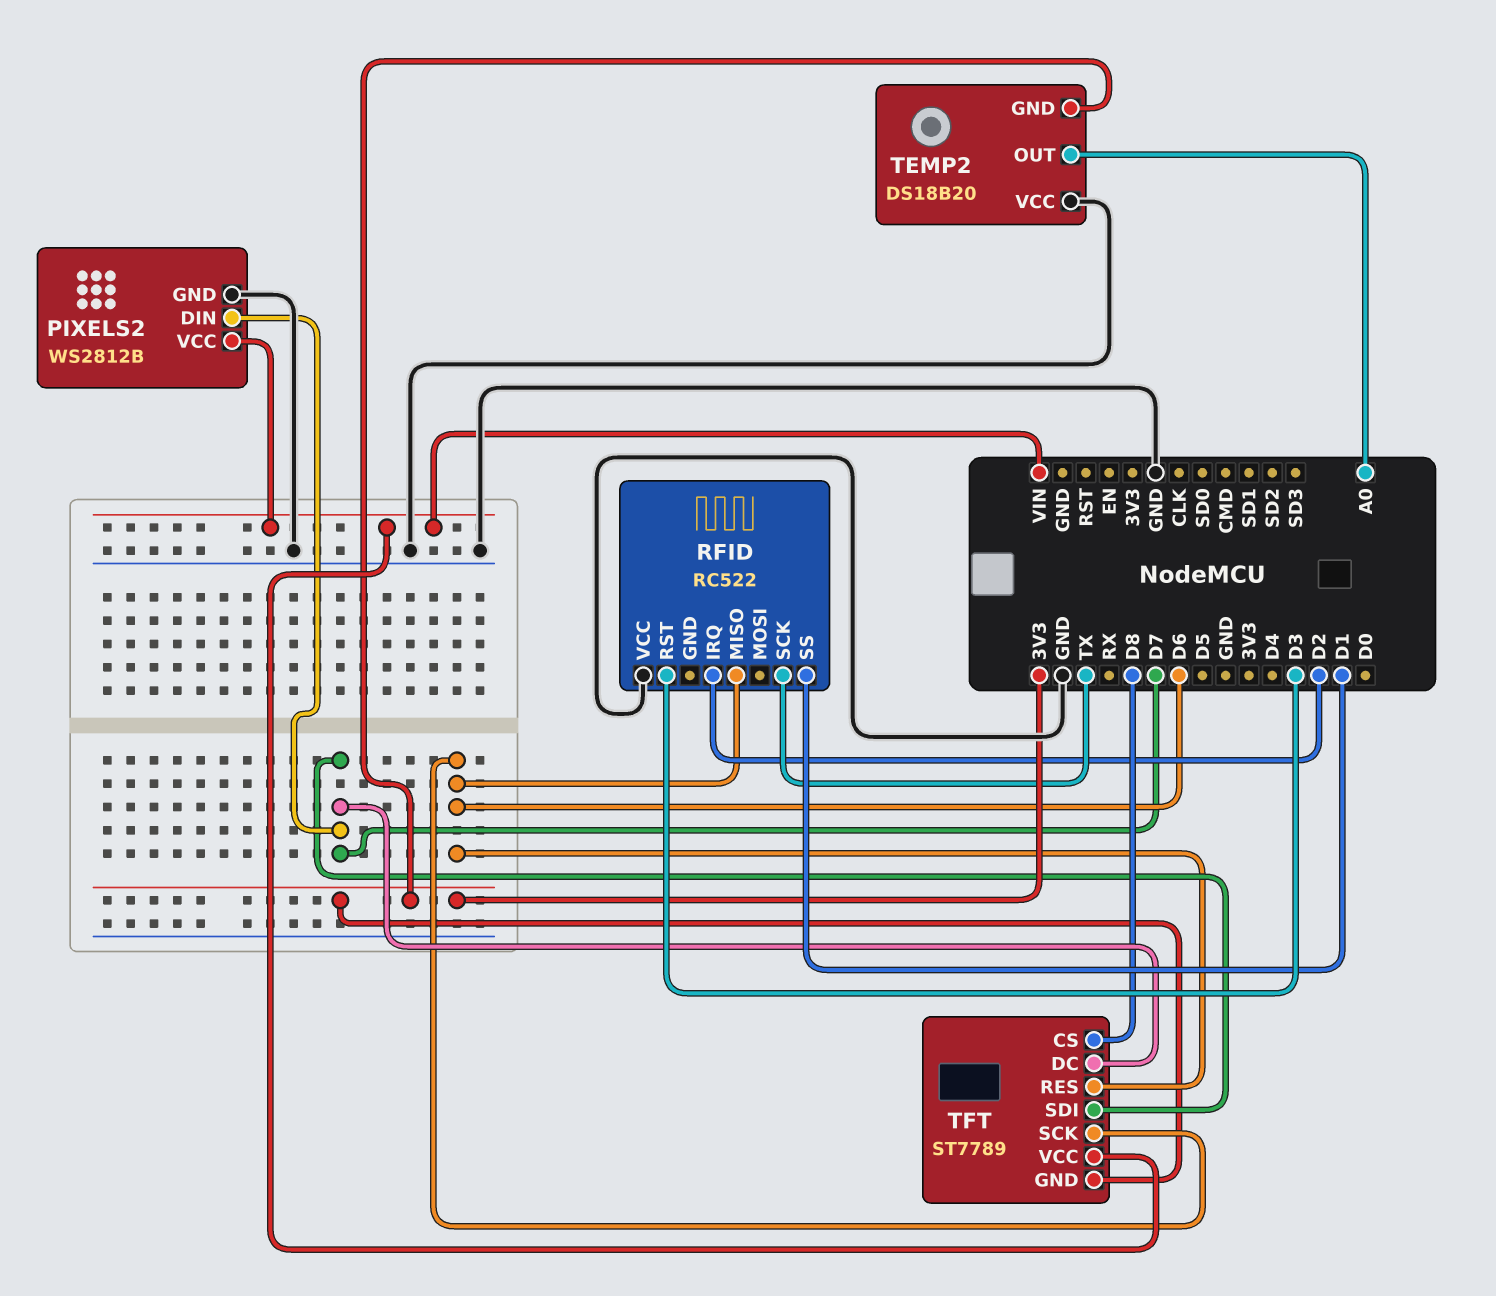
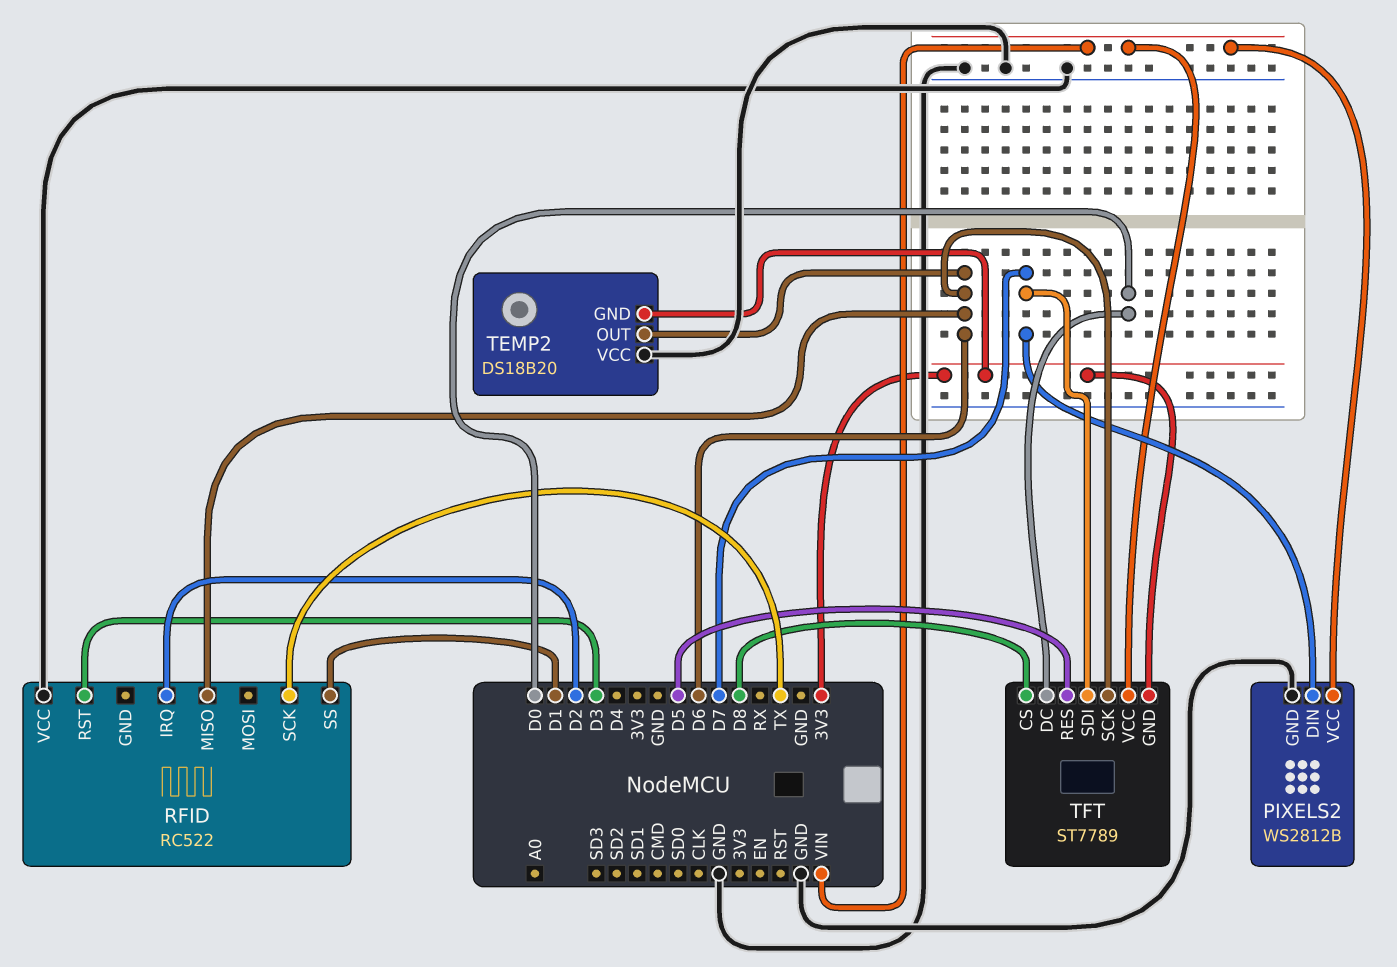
TEMP2 pin OUT: A0 -> D6
TFT pin DC: D7 -> D0
TFT pin RES: D6 -> D5

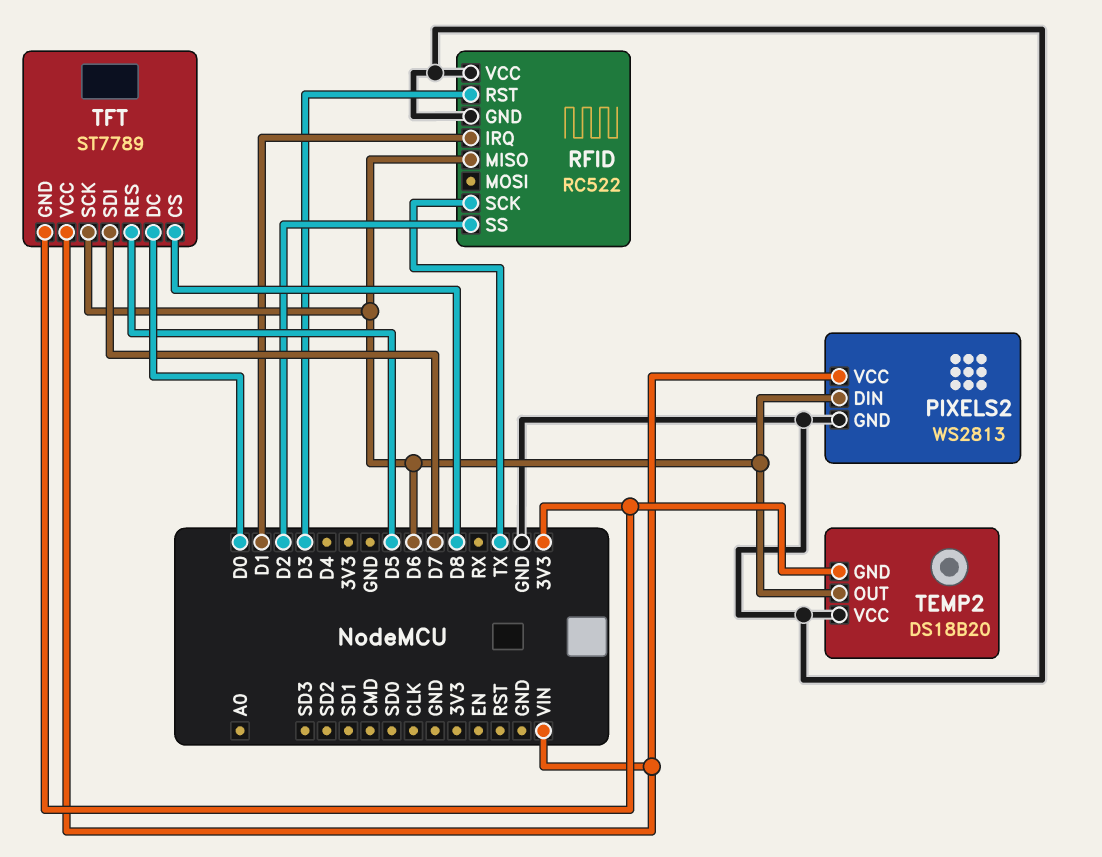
PIXELS2: WS2812B -> WS2813
PIXELS2 pin DIN: D7 -> D6
RFID pin GND: none -> GND
RFID pin IRQ: D2 -> D1
RFID pin SS: D1 -> D2

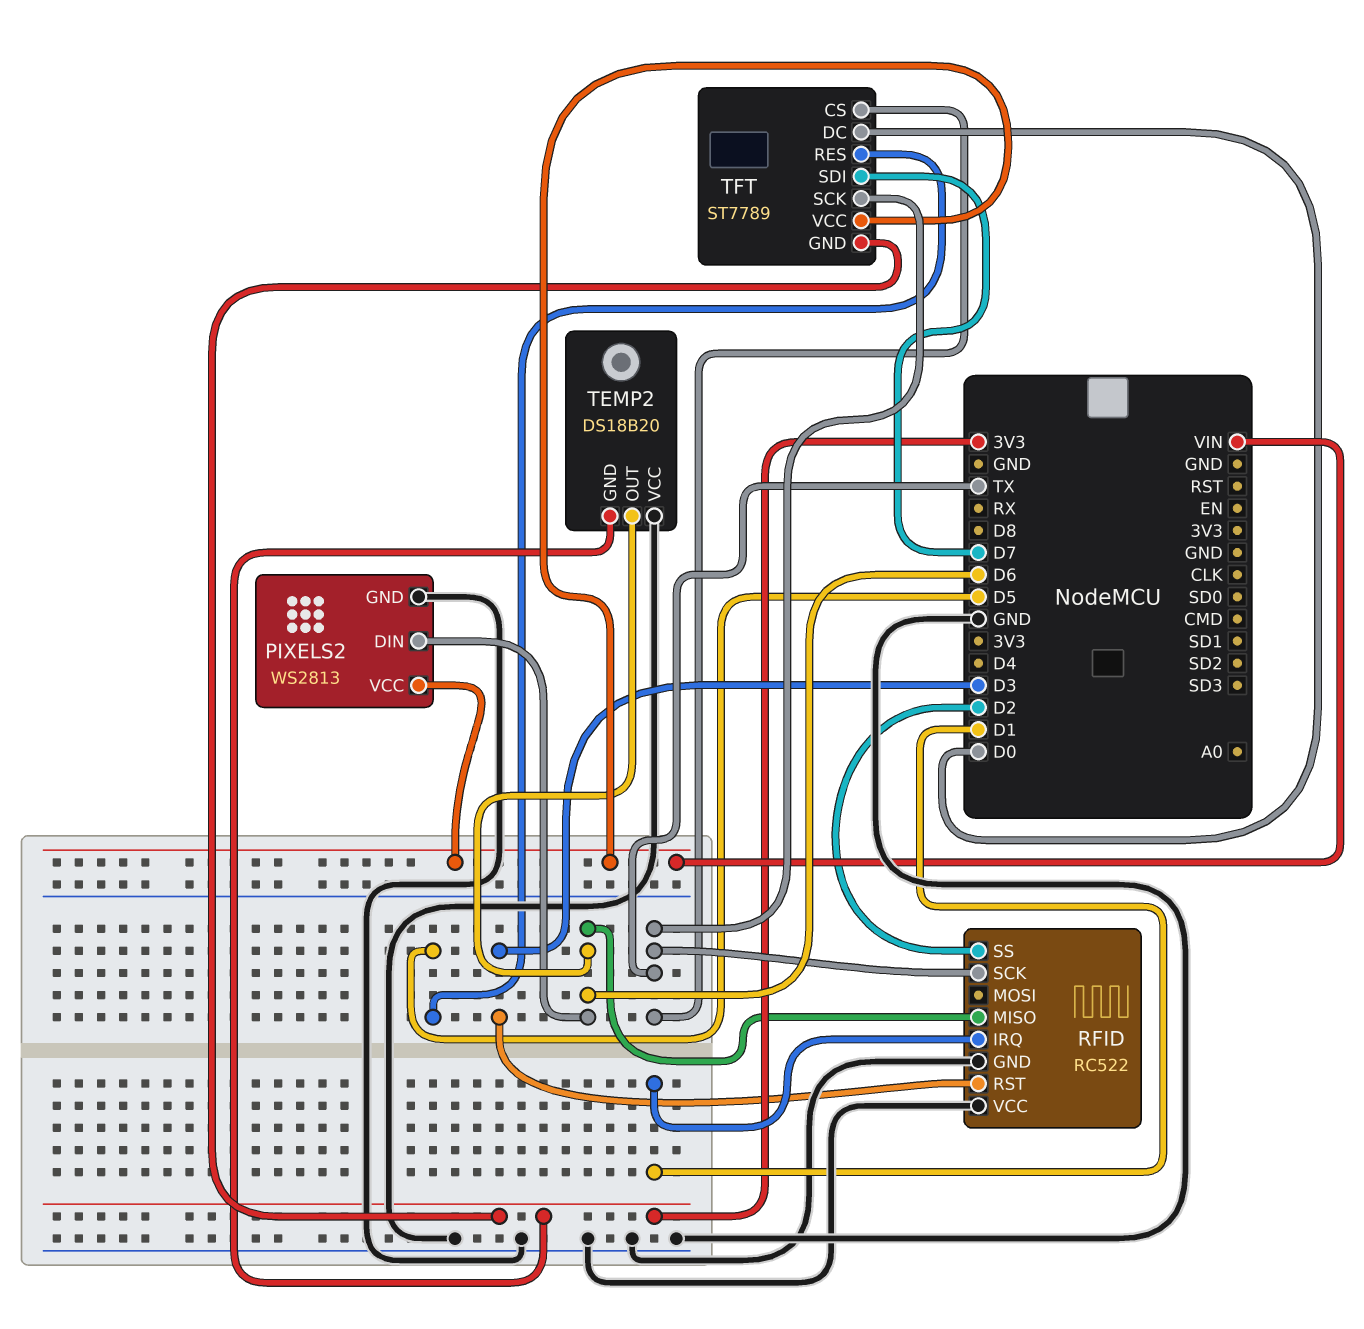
TFT pin CS: D8 -> TX
TFT pin SCK: D6 -> TX

